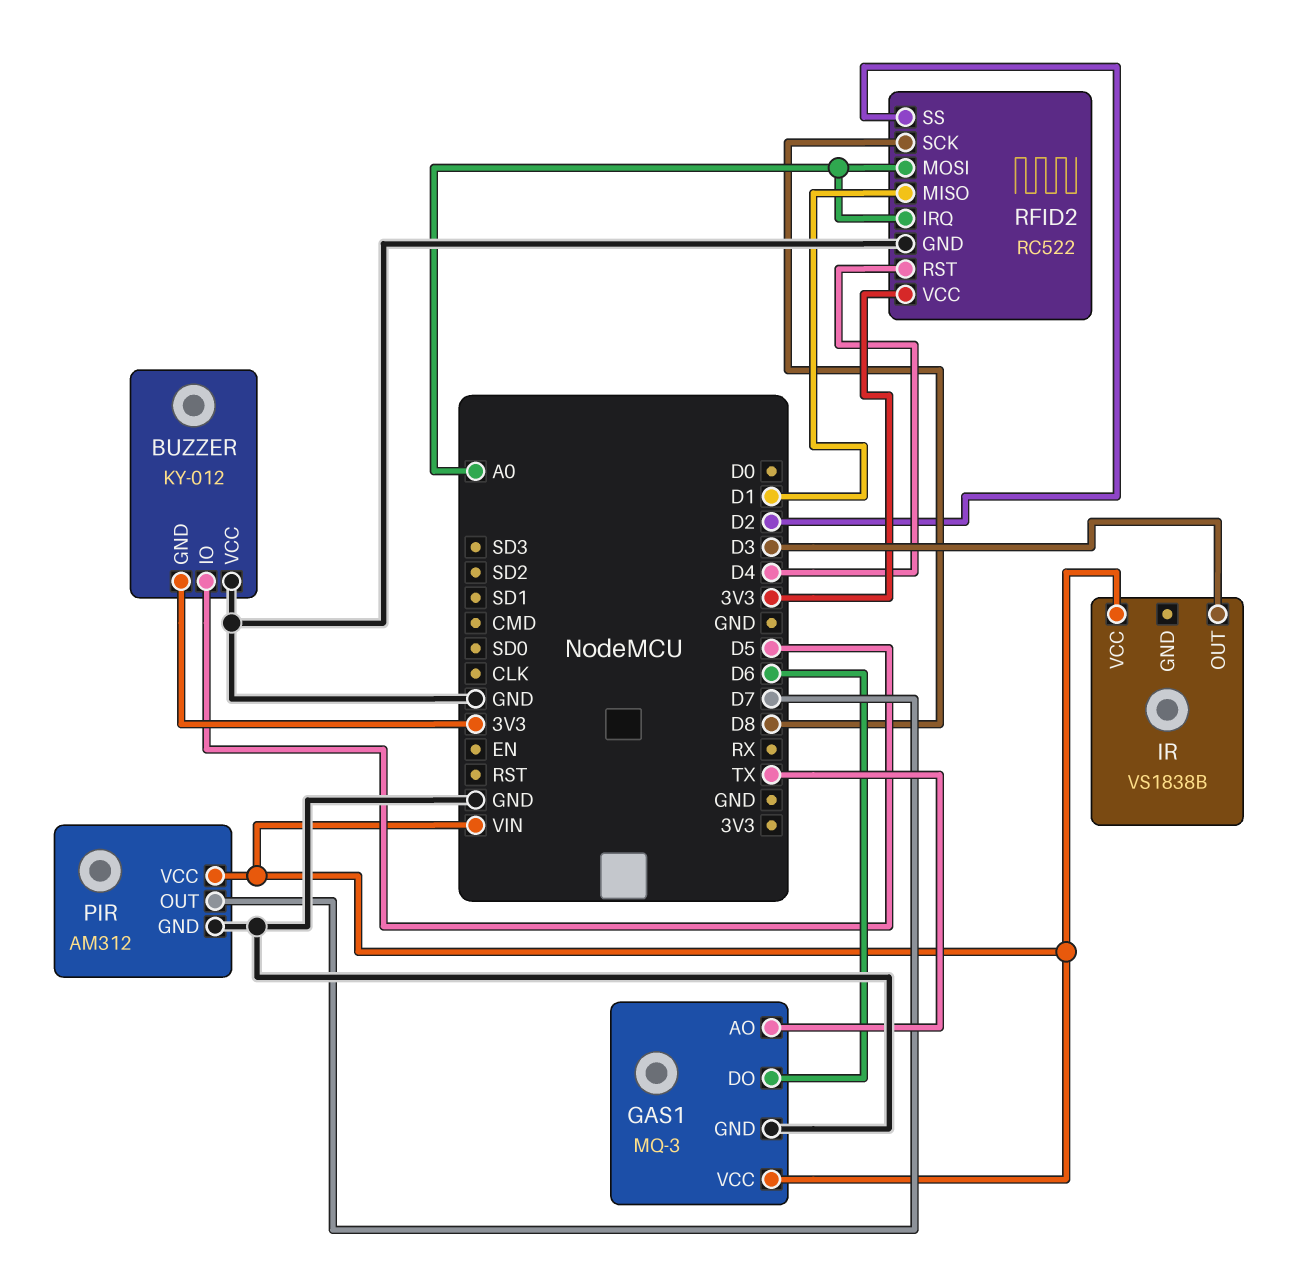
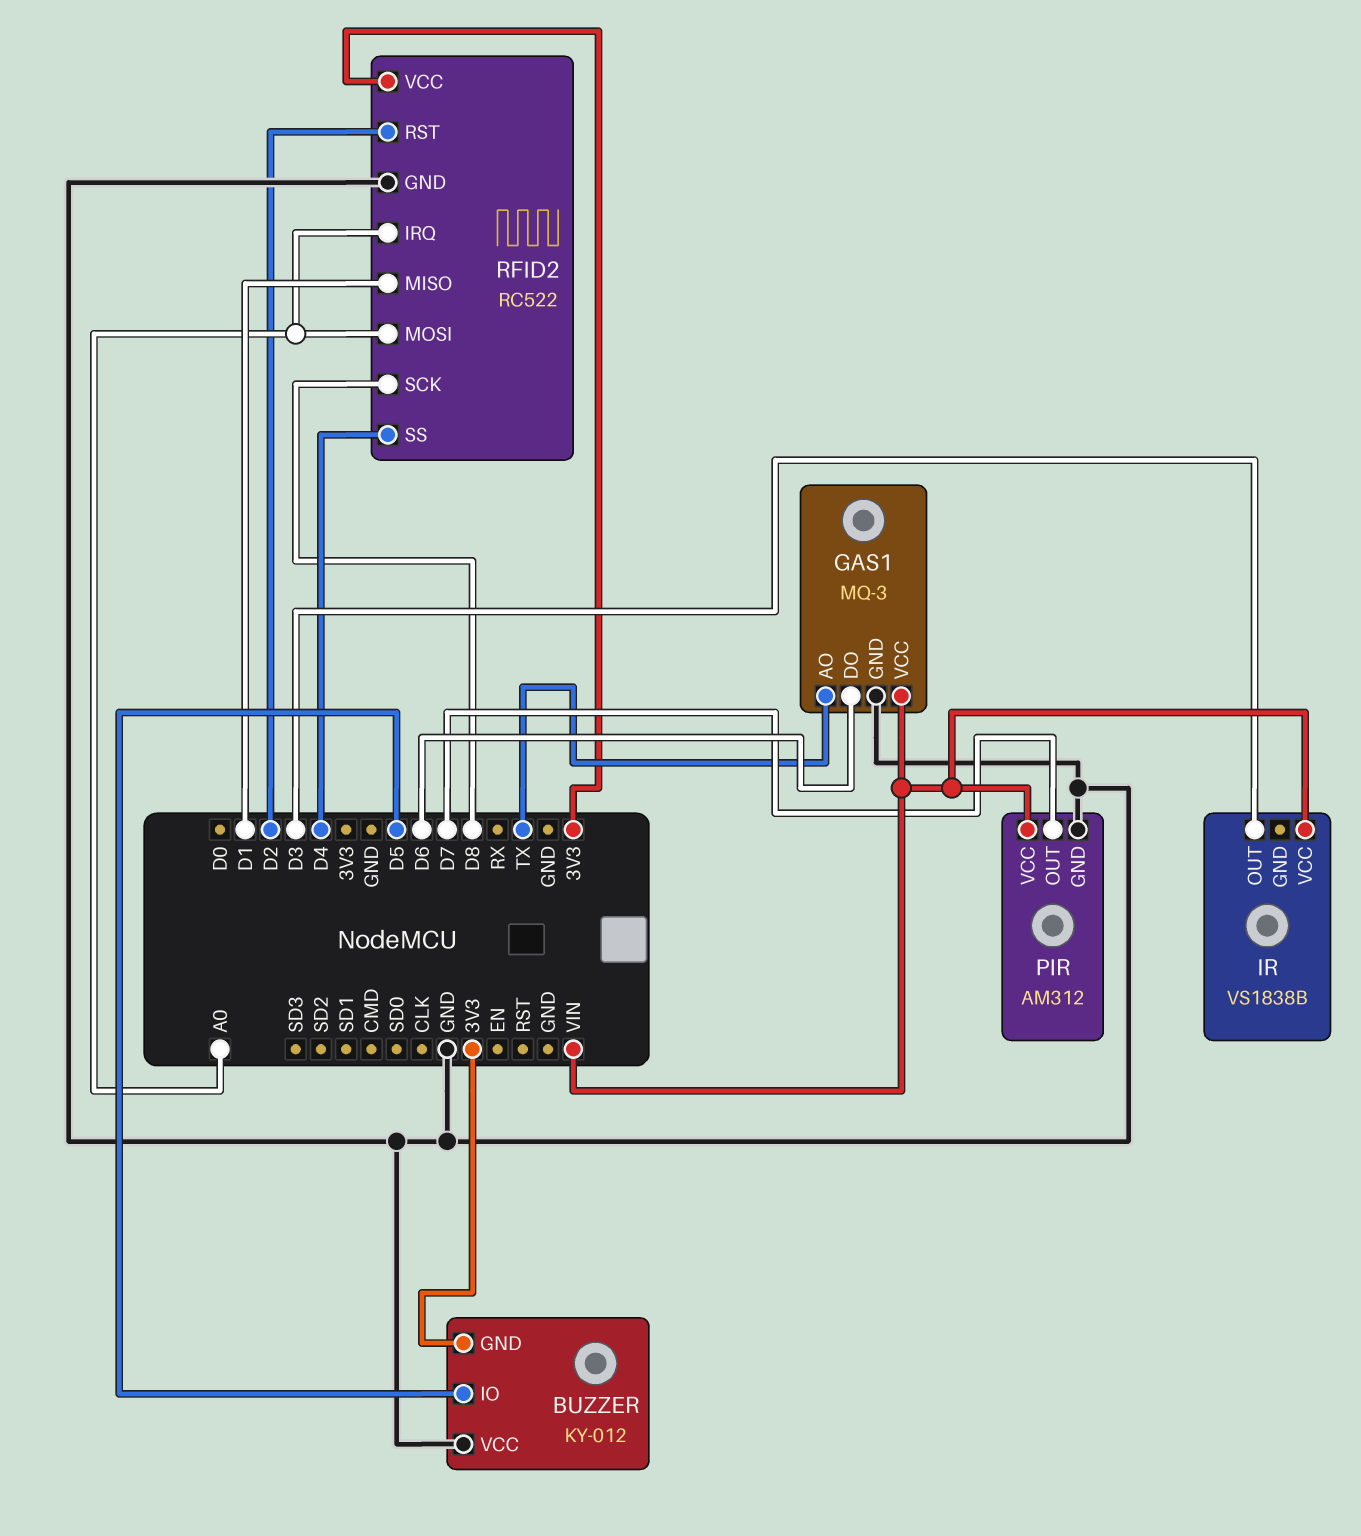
RFID2 pin RST: D4 -> D2
RFID2 pin SS: D2 -> D4

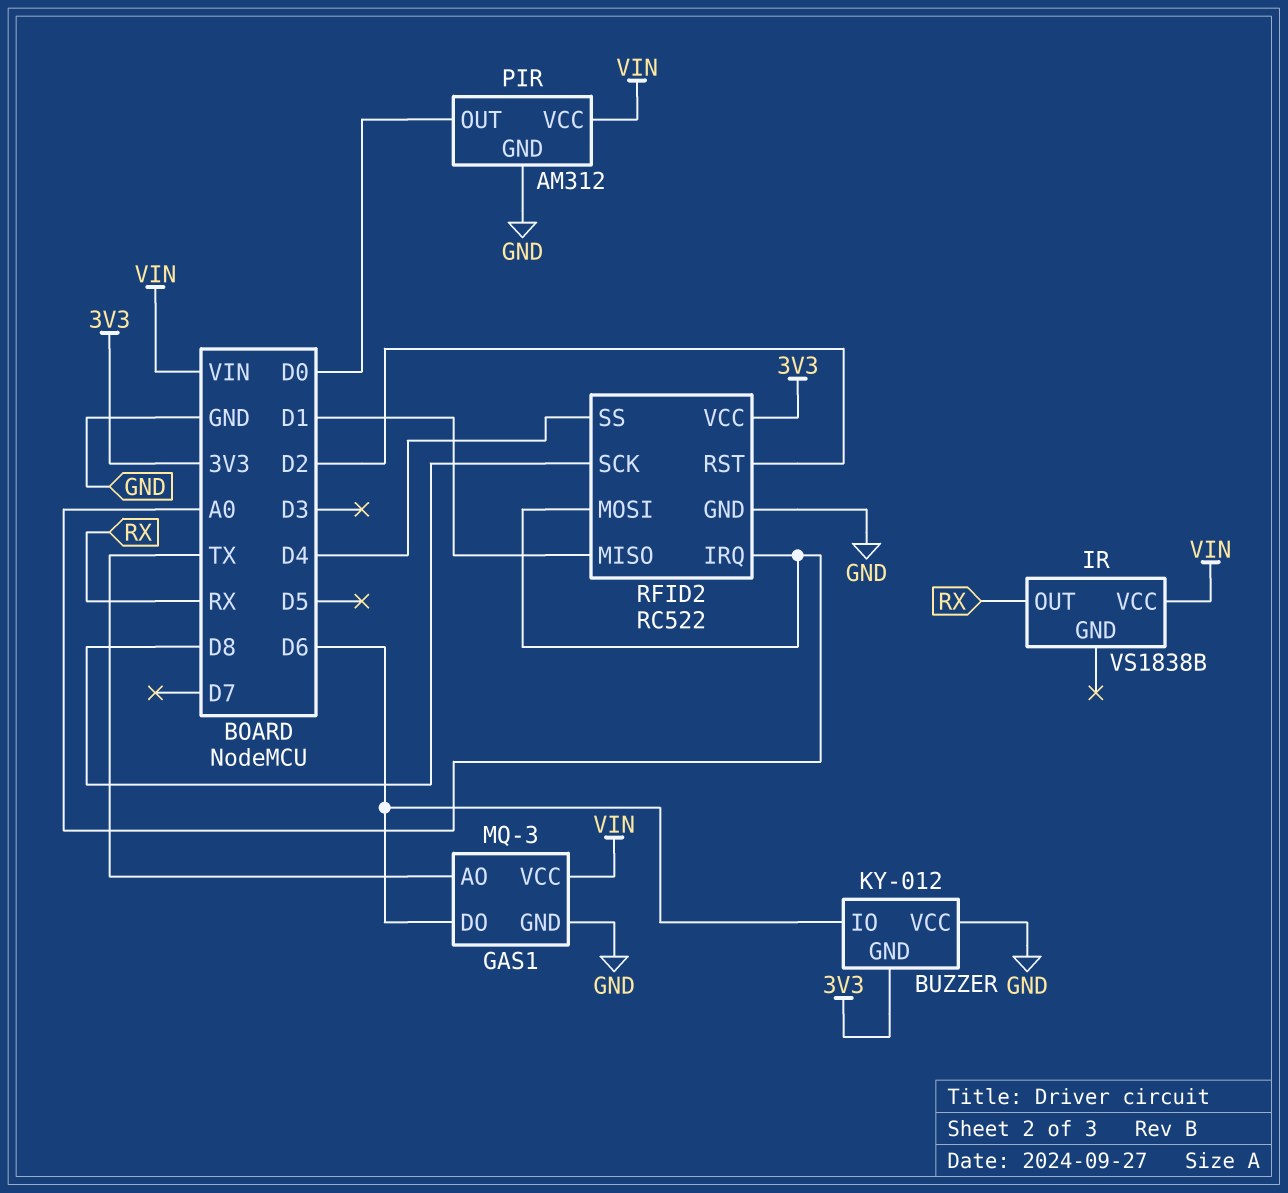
BUZZER pin IO: D5 -> D6
IR pin OUT: D3 -> RX
PIR pin OUT: D7 -> D0

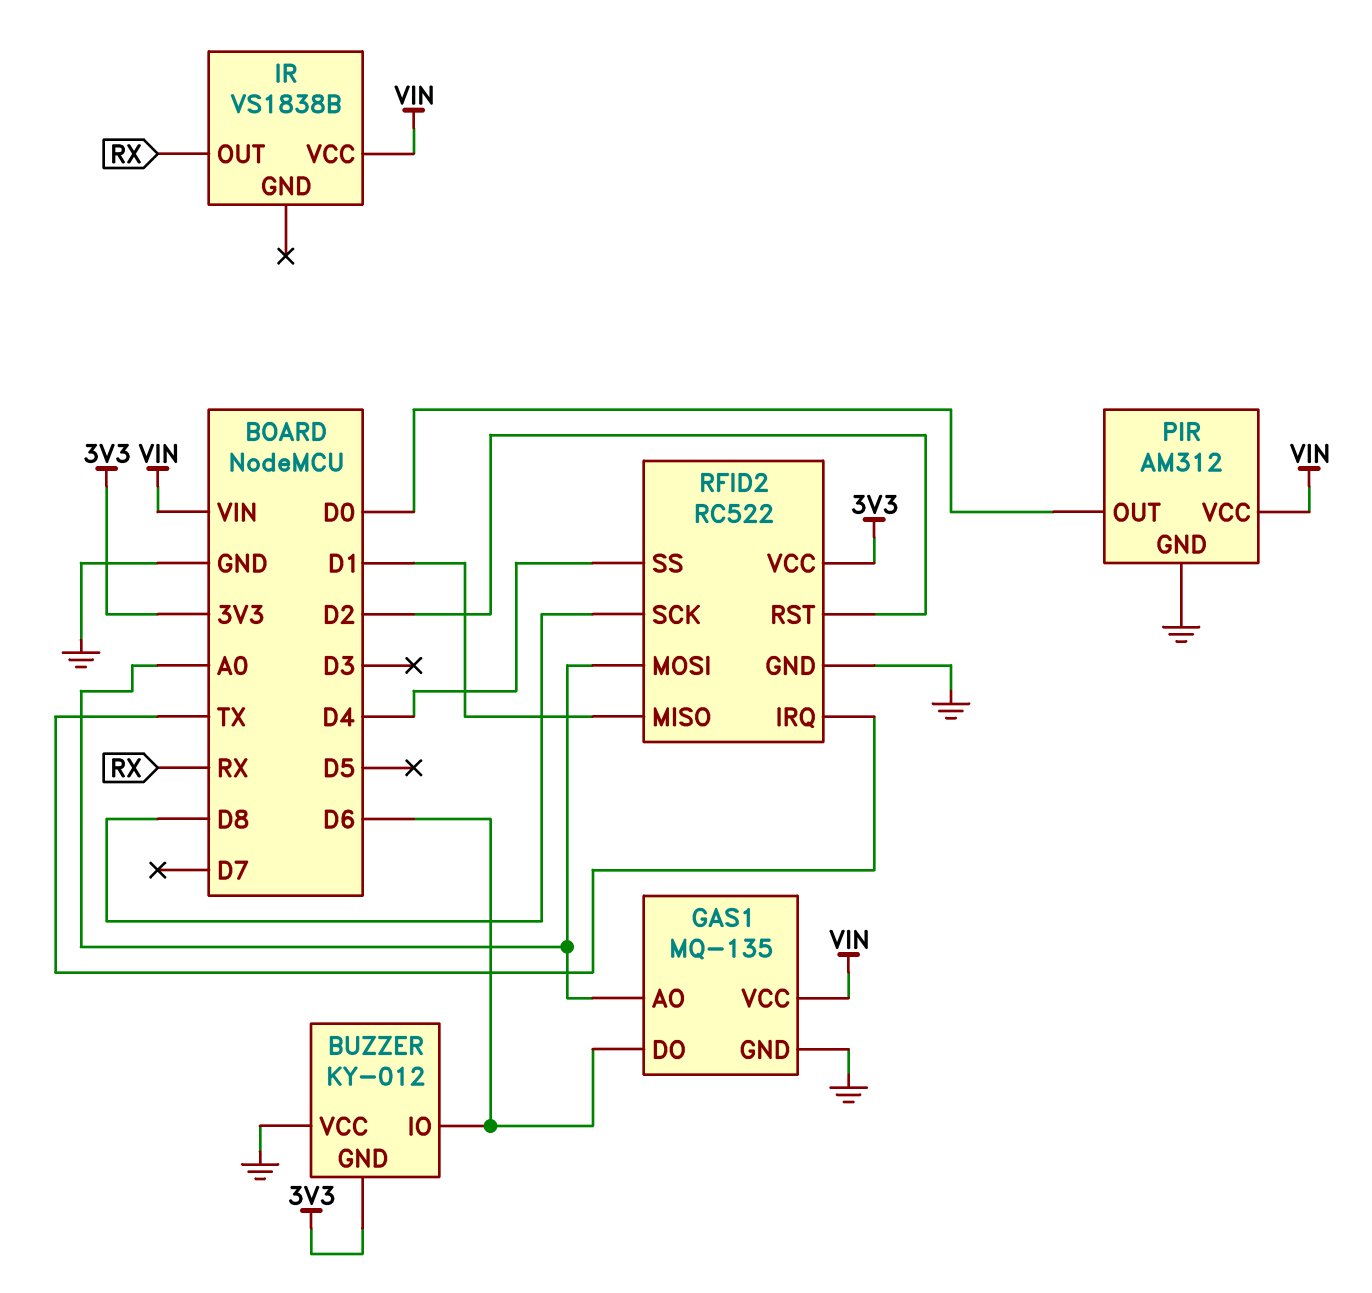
GAS1: MQ-3 -> MQ-135
GAS1 pin AO: TX -> A0
RFID2 pin IRQ: A0 -> TX

